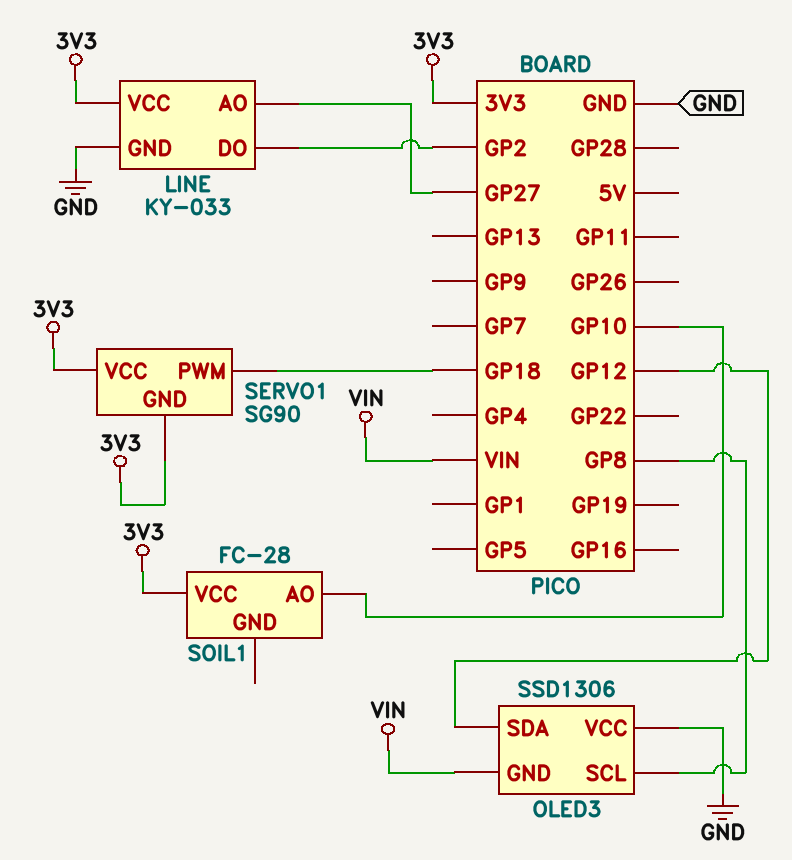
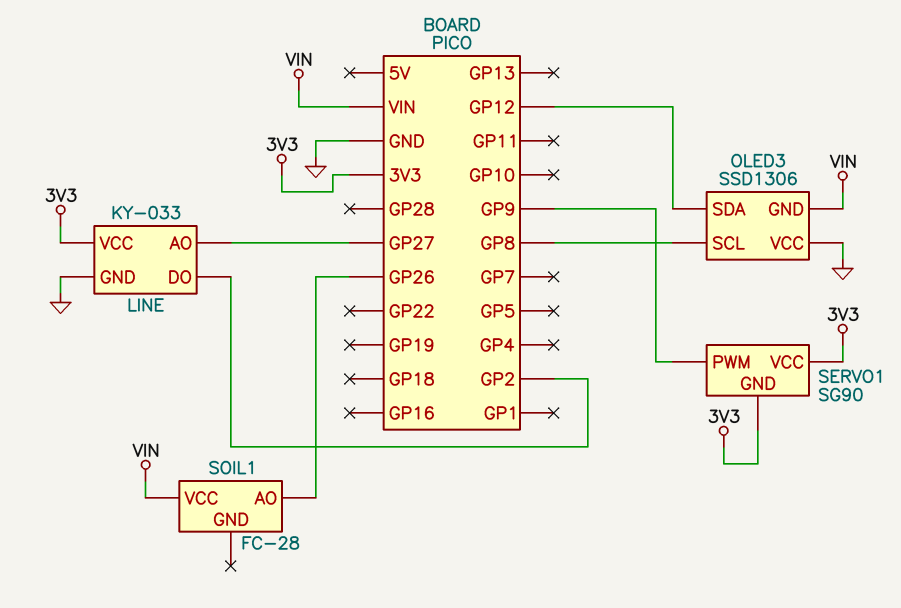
SERVO1 pin PWM: GP18 -> GP9
SOIL1 pin AO: GP10 -> GP26
SOIL1 pin VCC: 3V3 -> VIN

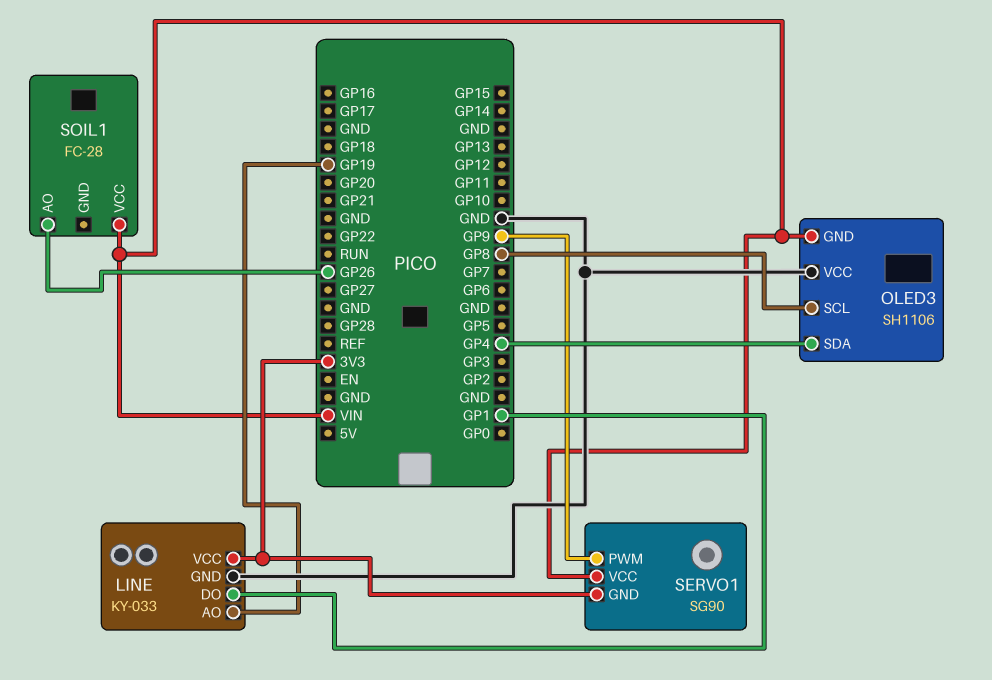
LINE pin AO: GP27 -> GP19
LINE pin DO: GP2 -> GP1
OLED3: SSD1306 -> SH1106
OLED3 pin SDA: GP12 -> GP4
SERVO1 pin VCC: 3V3 -> VIN

